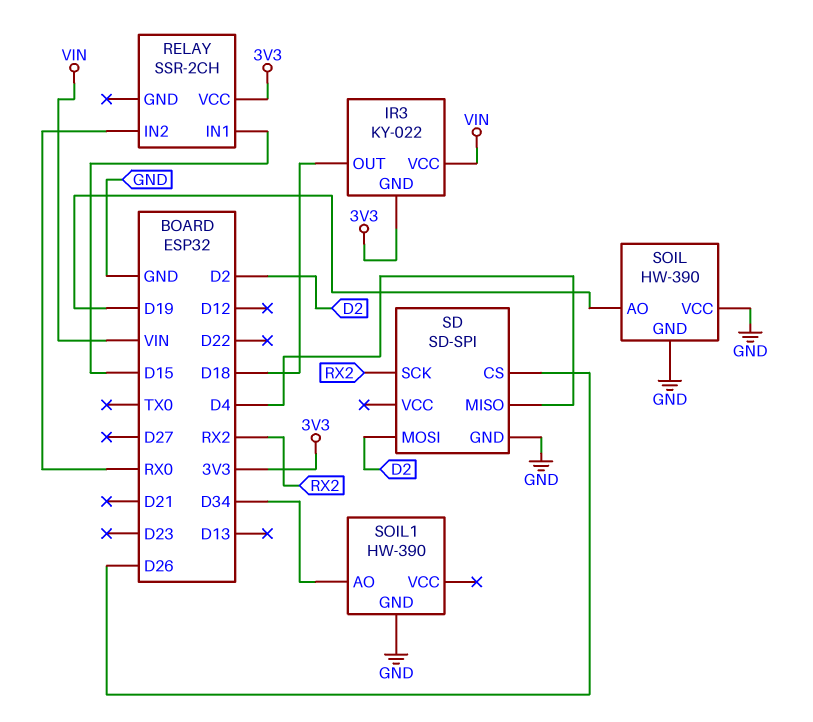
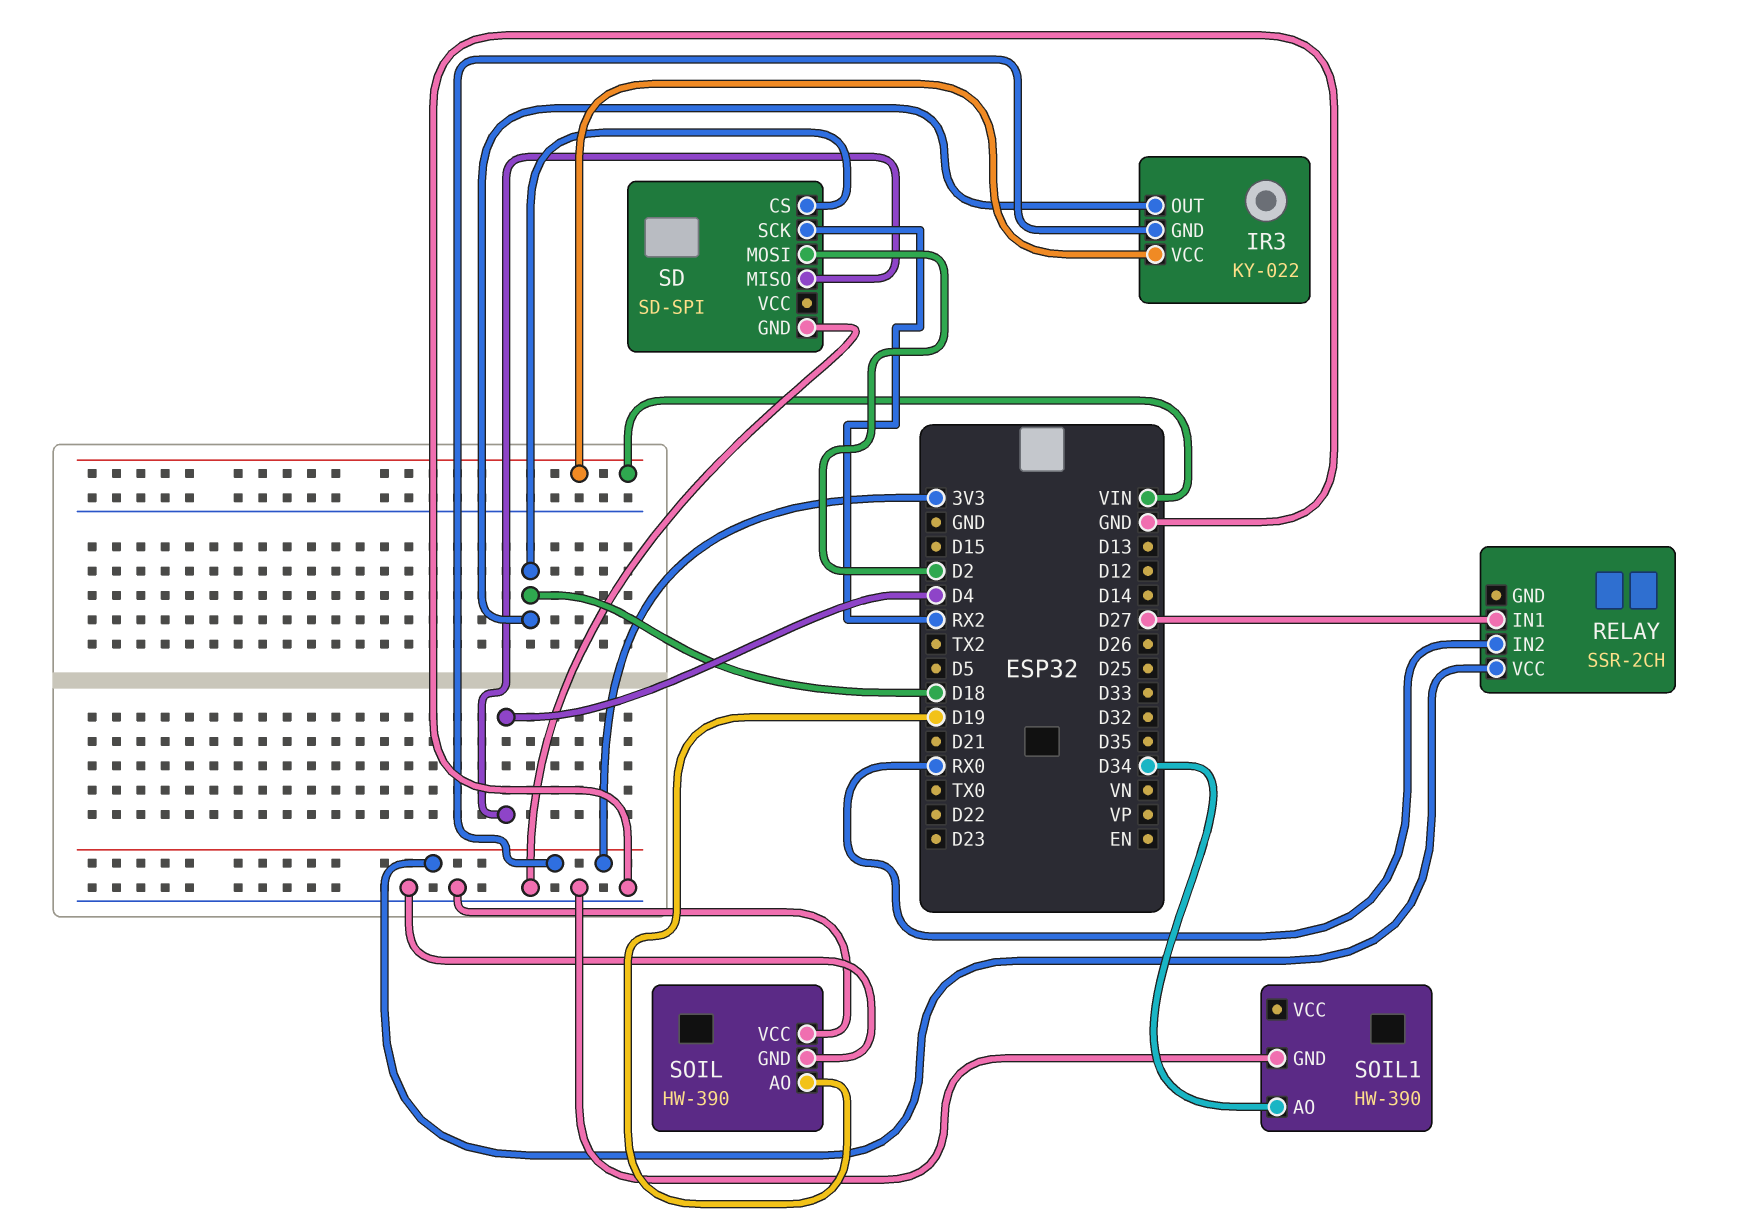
RELAY pin IN1: D15 -> D27
SD pin CS: D26 -> D18

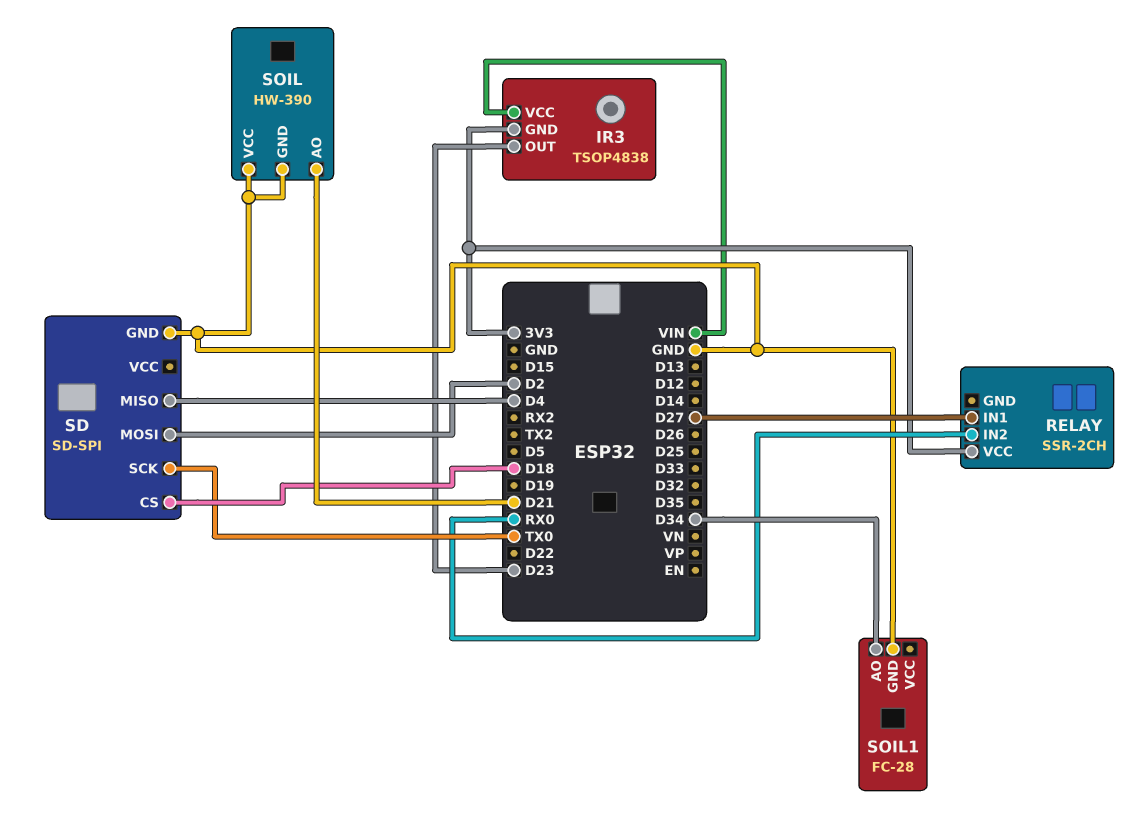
IR3: KY-022 -> TSOP4838
IR3 pin OUT: D18 -> D23
SD pin SCK: RX2 -> TX0
SOIL pin AO: D19 -> D21
SOIL1: HW-390 -> FC-28

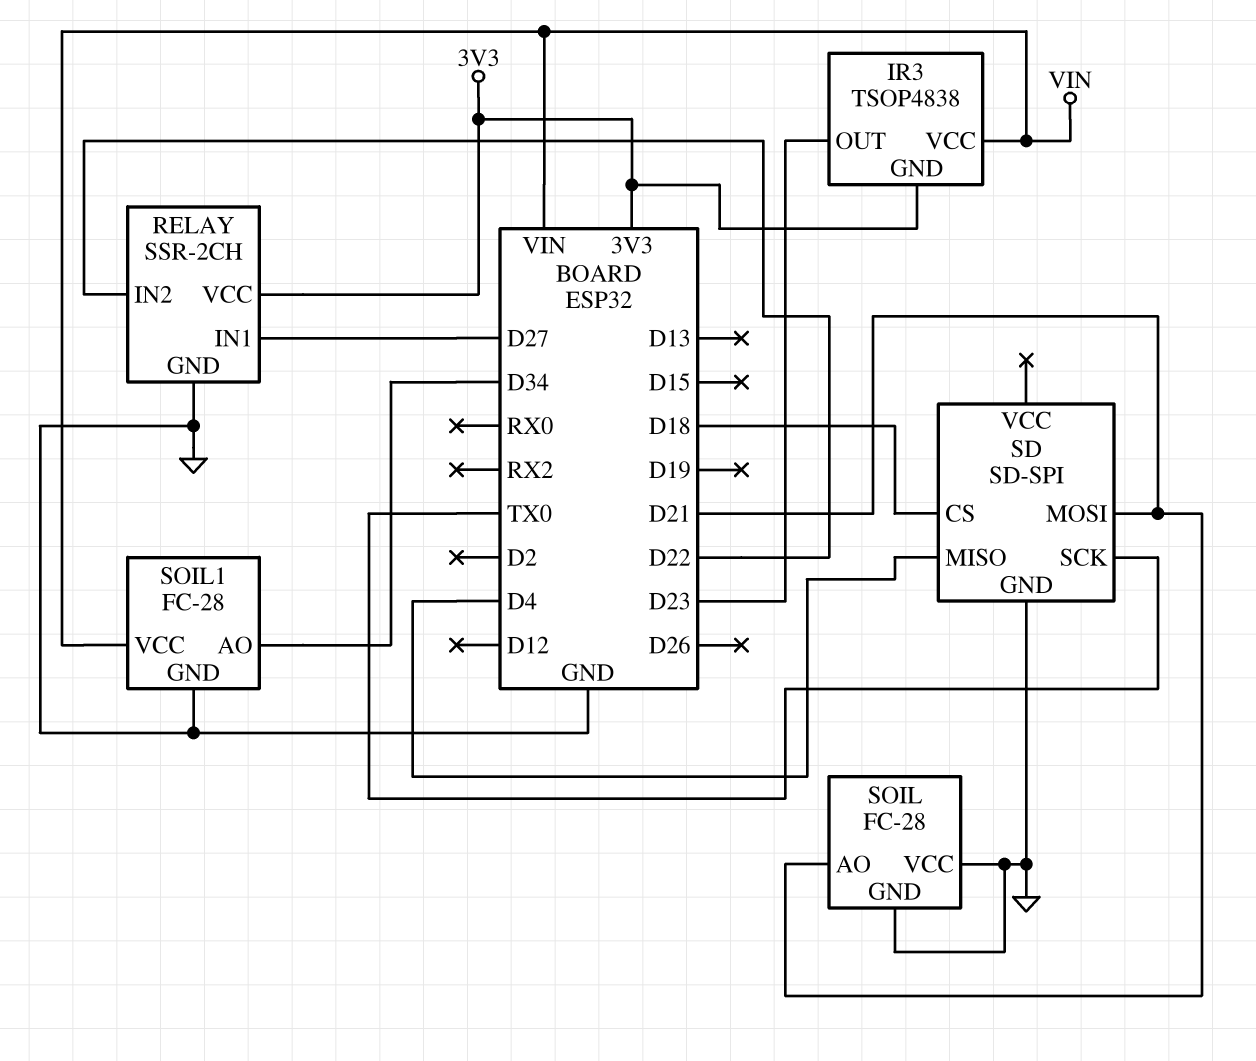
RELAY pin GND: none -> GND
RELAY pin IN2: RX0 -> D22
SD pin MOSI: D2 -> D21
SOIL: HW-390 -> FC-28
SOIL1 pin VCC: none -> VIN

